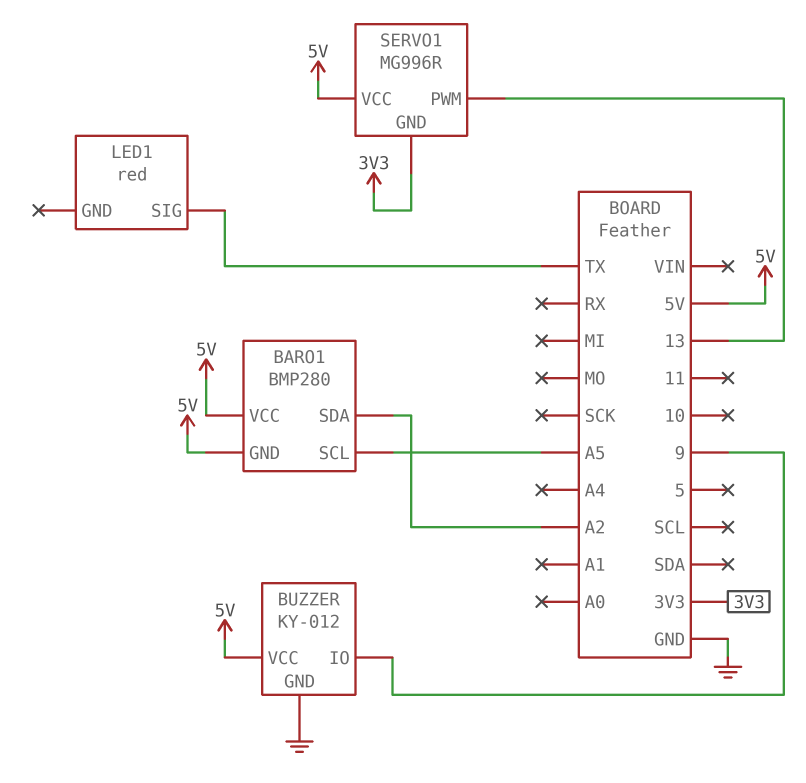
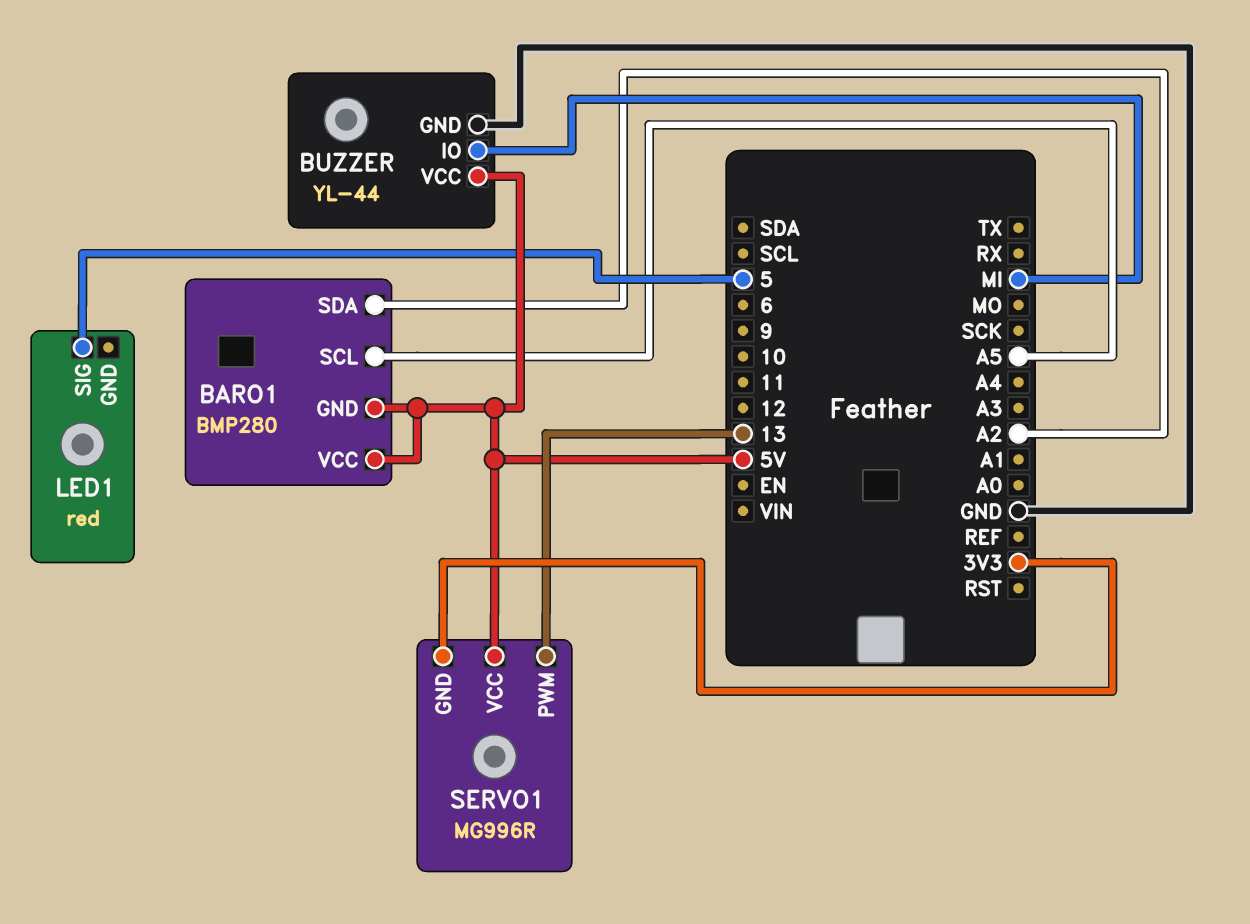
BUZZER: KY-012 -> YL-44
BUZZER pin IO: 9 -> MI
LED1 pin SIG: TX -> 5

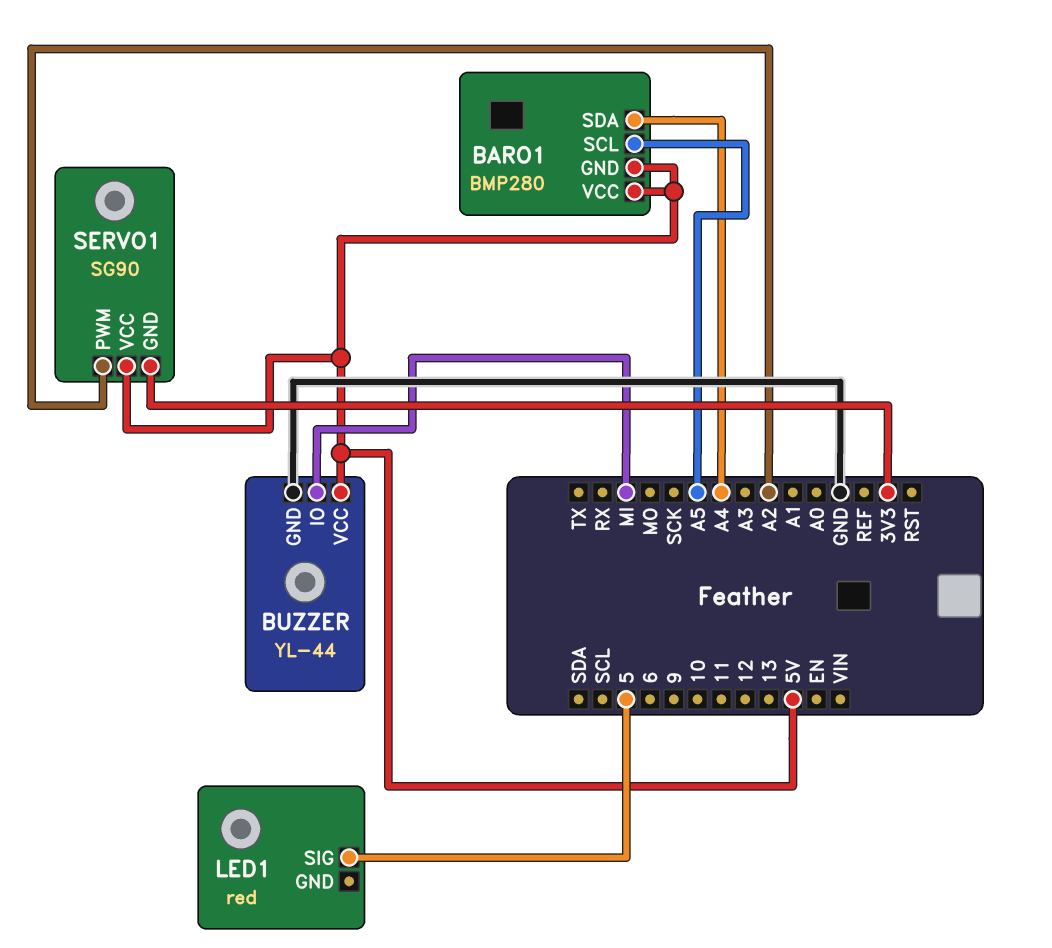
BARO1 pin SDA: A2 -> A4
SERVO1: MG996R -> SG90
SERVO1 pin PWM: 13 -> A2

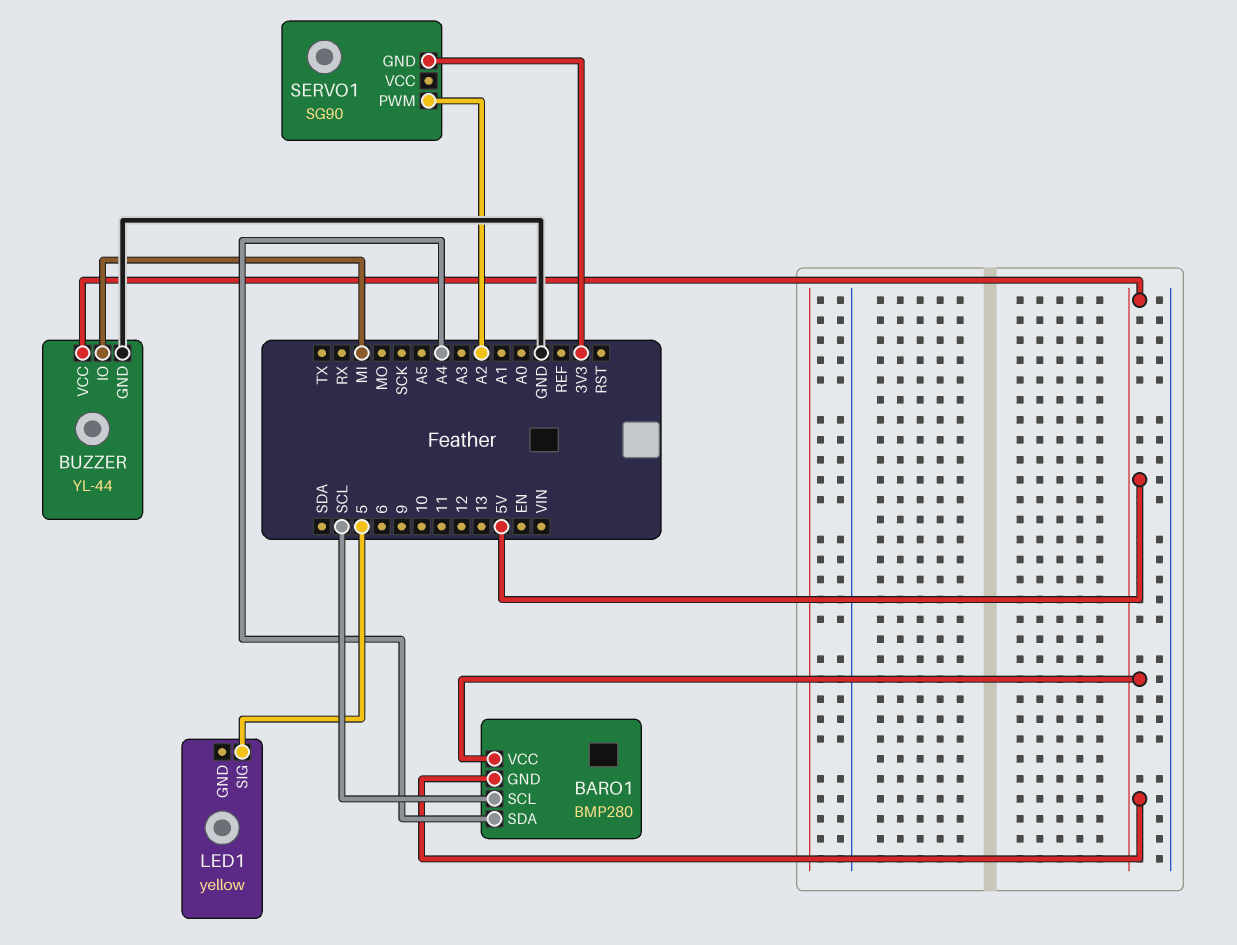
BARO1 pin SCL: A5 -> SCL
LED1: red -> yellow
SERVO1 pin VCC: 5V -> none

